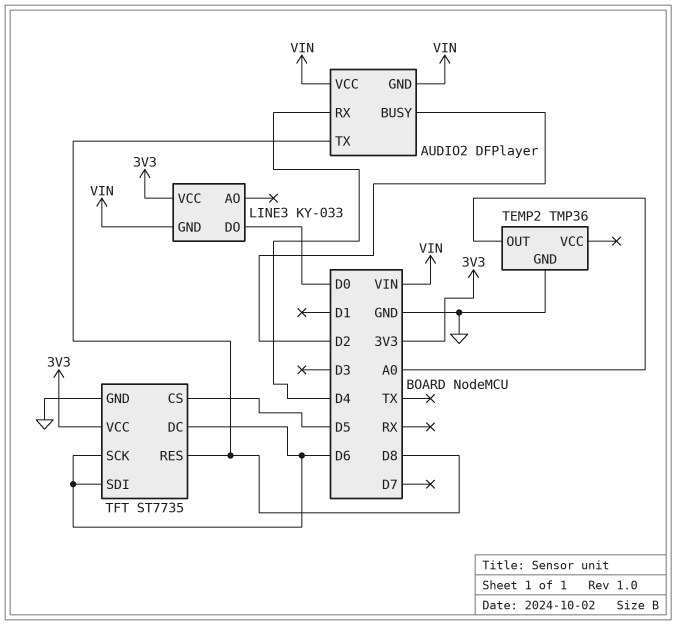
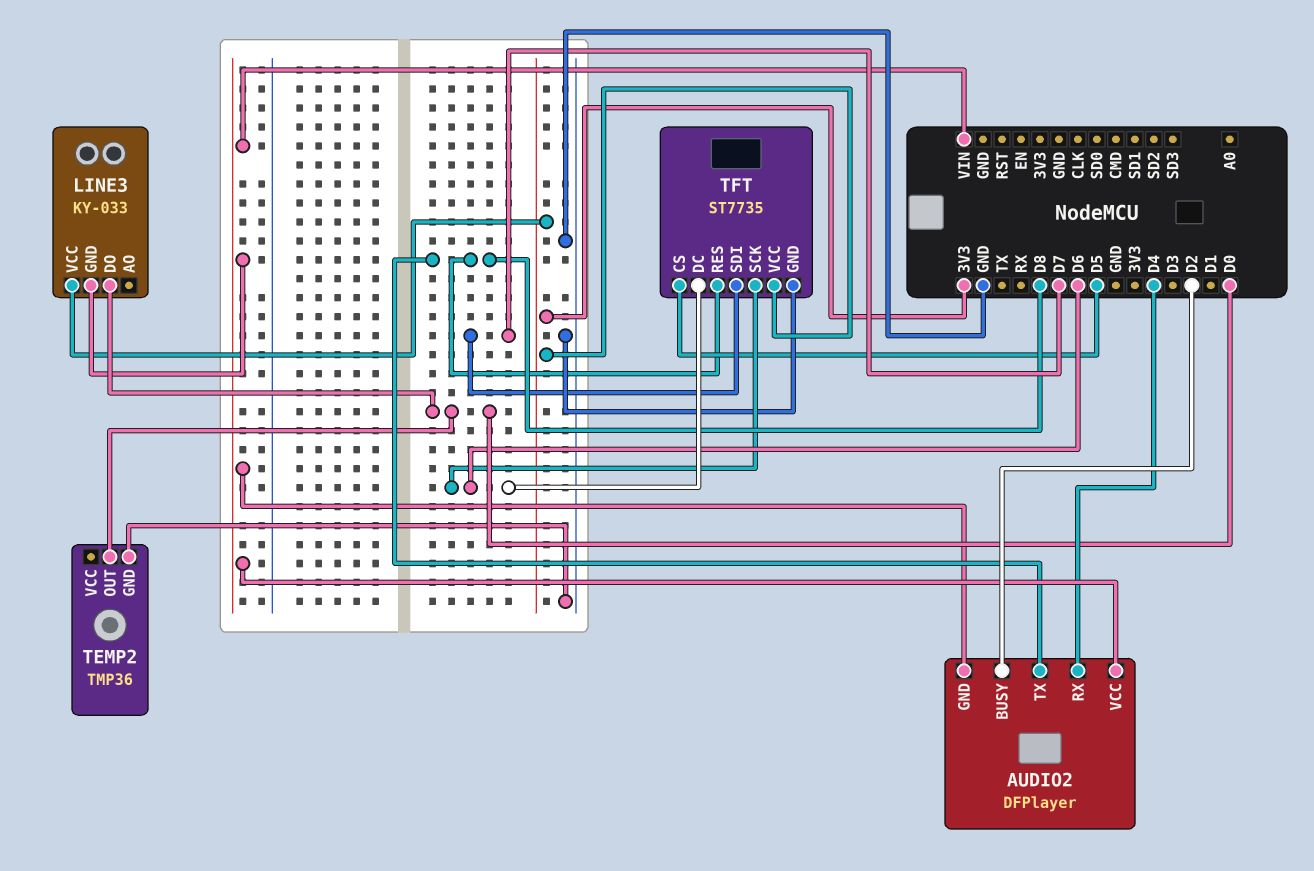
TEMP2 pin OUT: A0 -> D0
TFT pin SDI: D6 -> D7

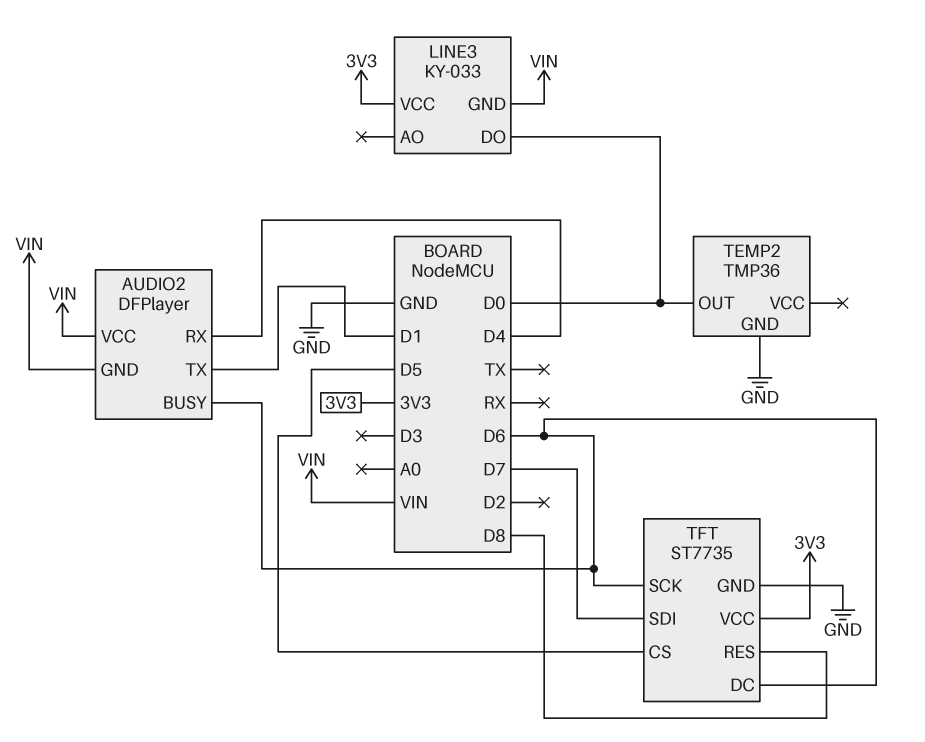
AUDIO2 pin BUSY: D2 -> D6
AUDIO2 pin TX: D8 -> D1

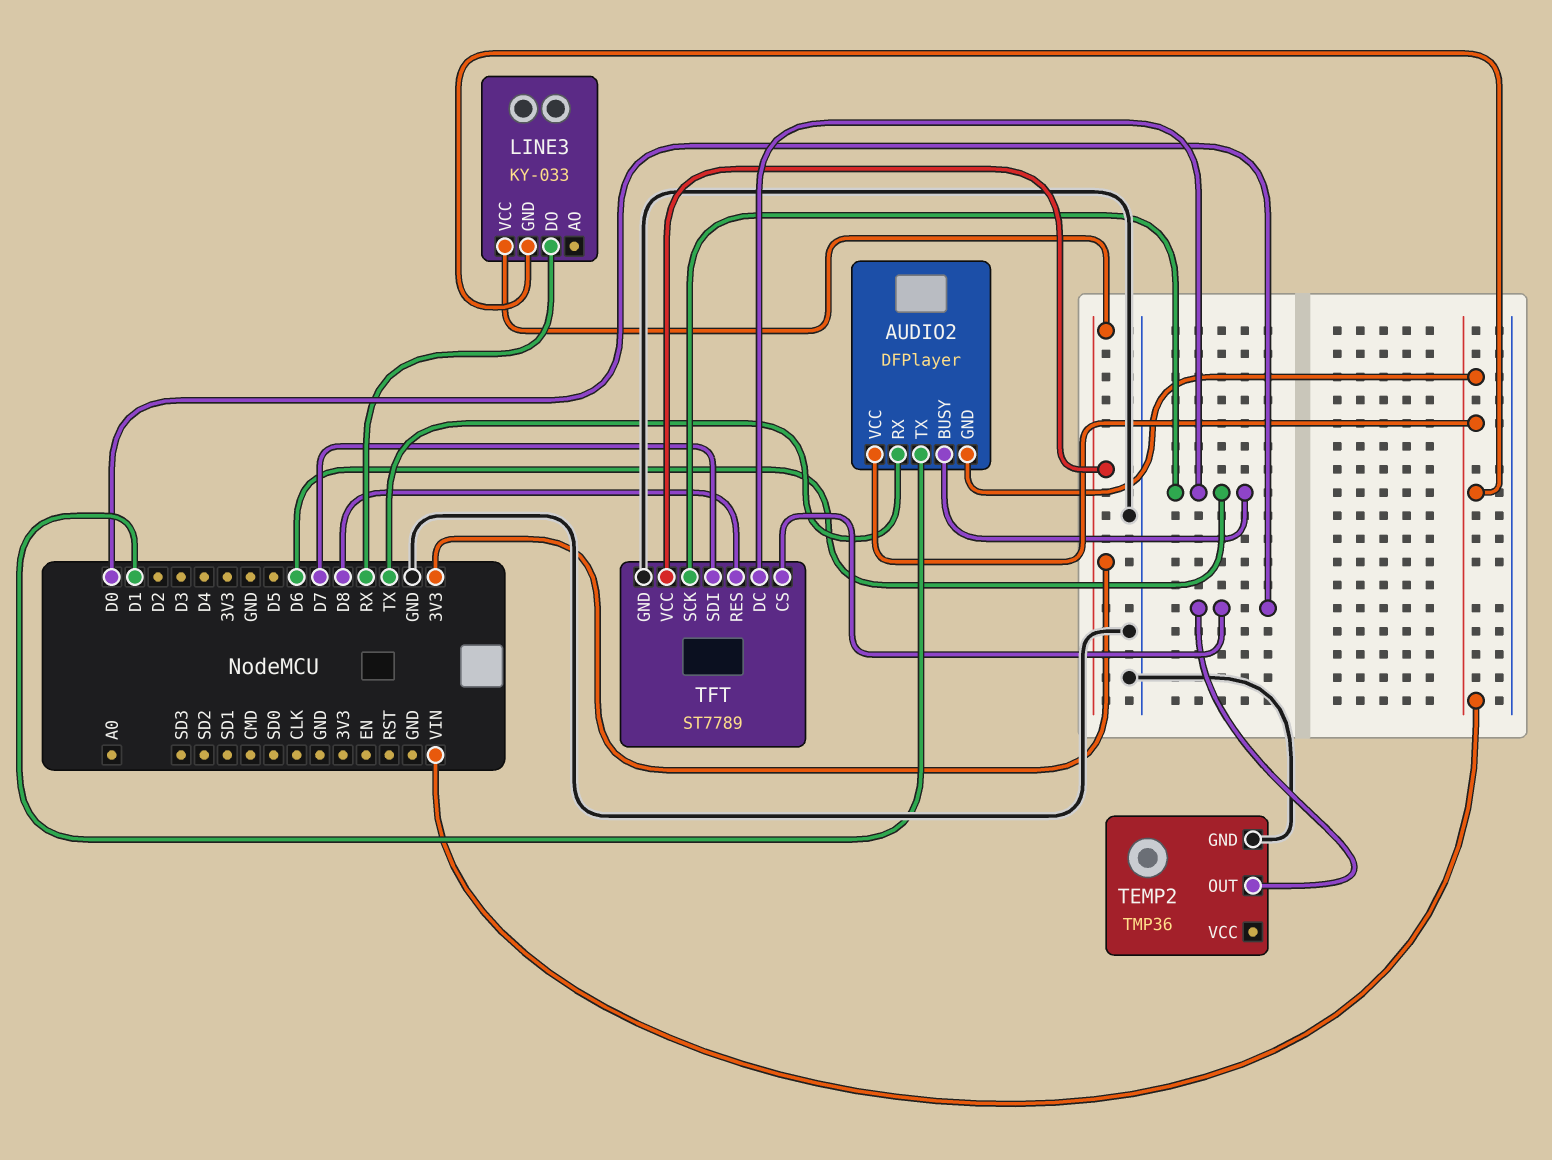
AUDIO2 pin RX: D4 -> TX
LINE3 pin DO: D0 -> RX
TFT: ST7735 -> ST7789
TFT pin CS: D5 -> D0

